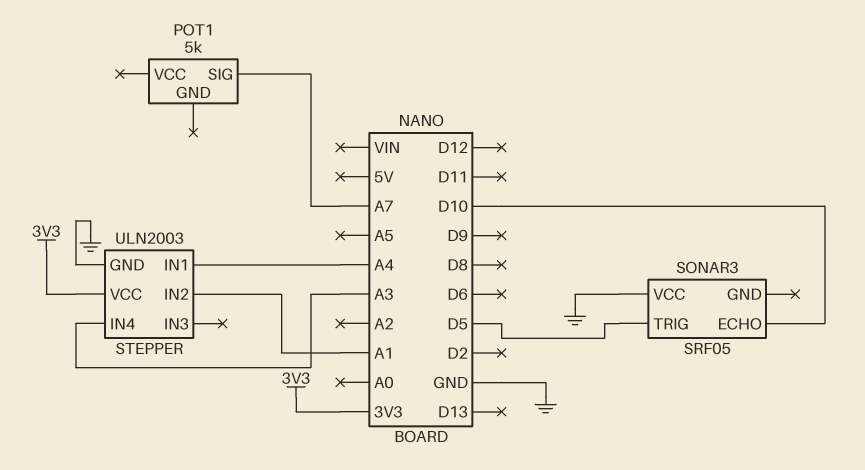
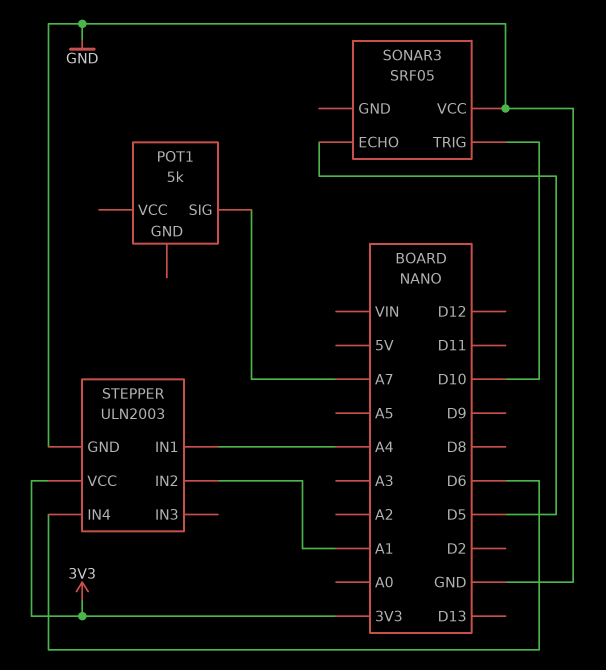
SONAR3 pin ECHO: D10 -> D5
SONAR3 pin TRIG: D5 -> D10
STEPPER pin IN4: A3 -> D6

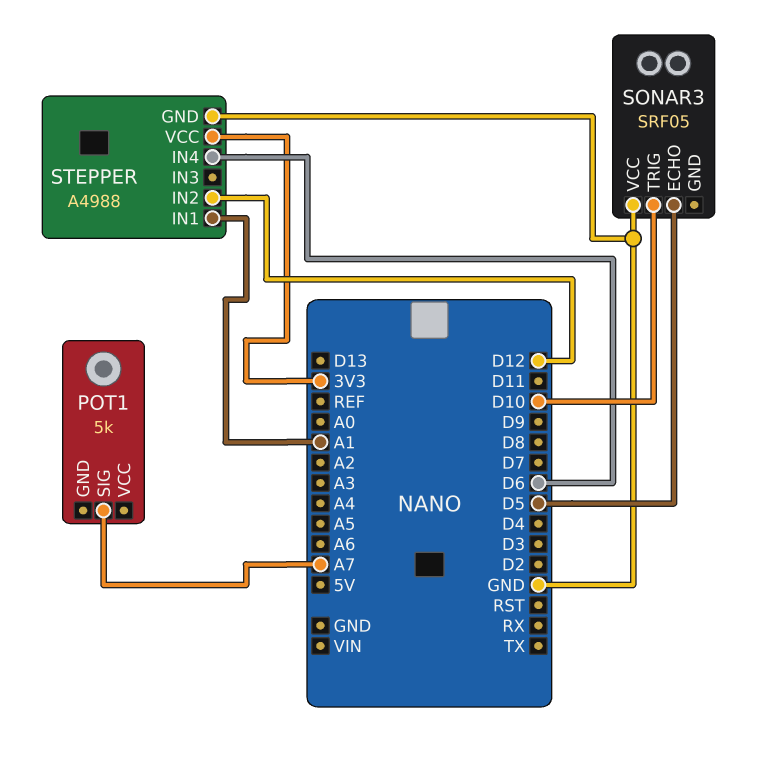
STEPPER: ULN2003 -> A4988
STEPPER pin IN1: A4 -> A1
STEPPER pin IN2: A1 -> D12

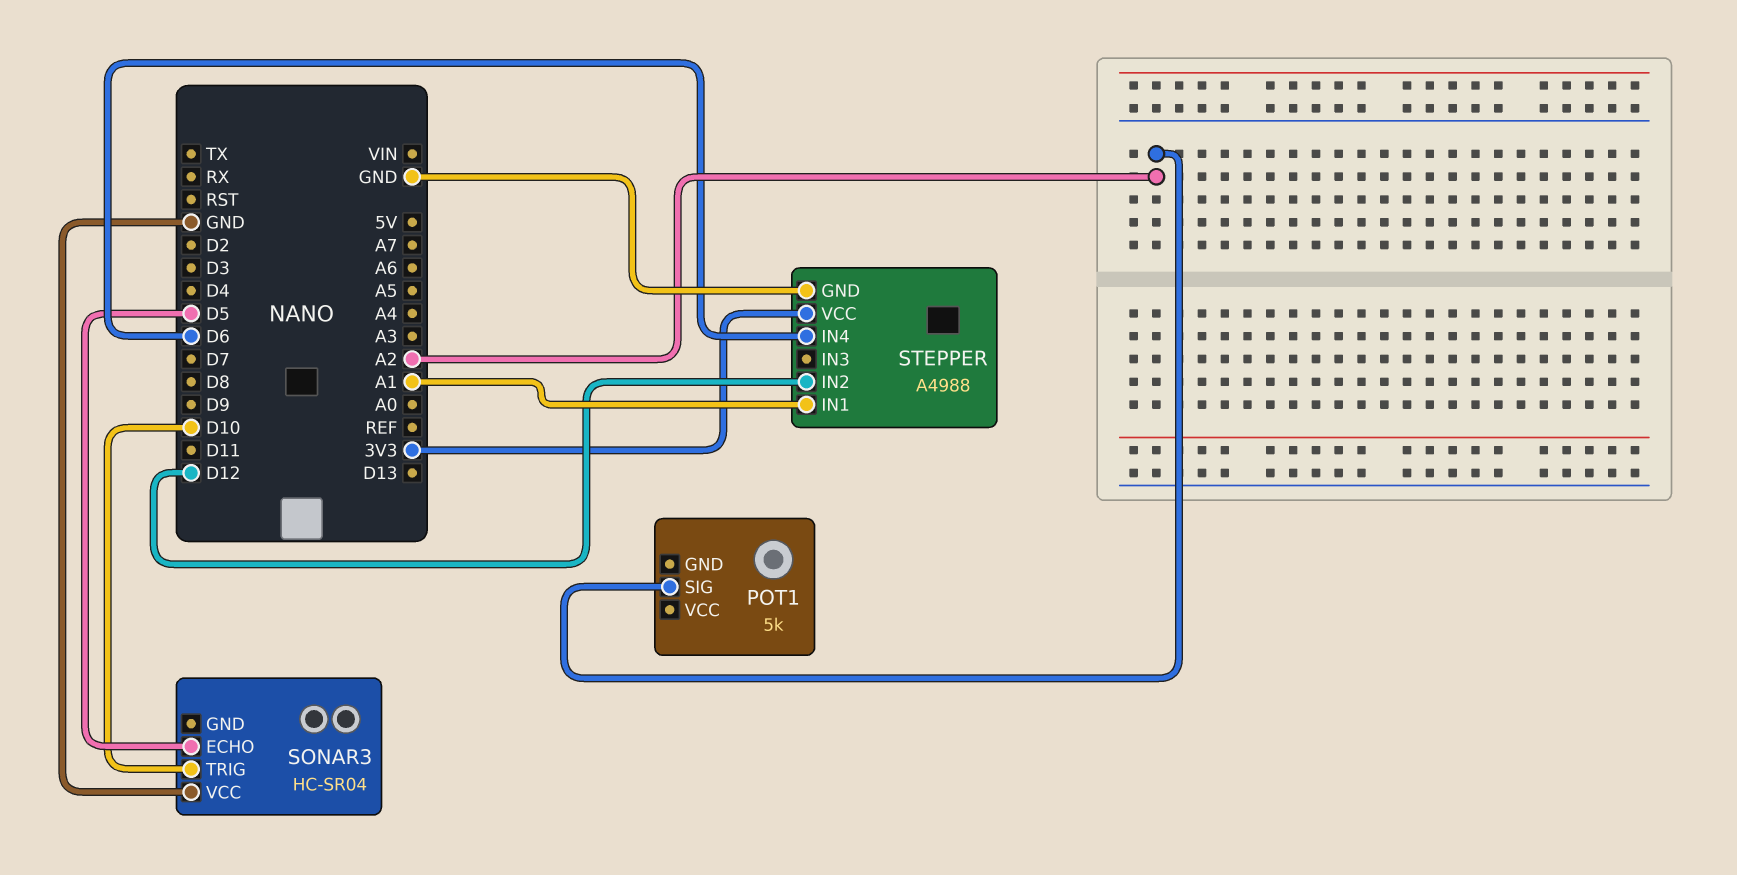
POT1 pin SIG: A7 -> A2
SONAR3: SRF05 -> HC-SR04

